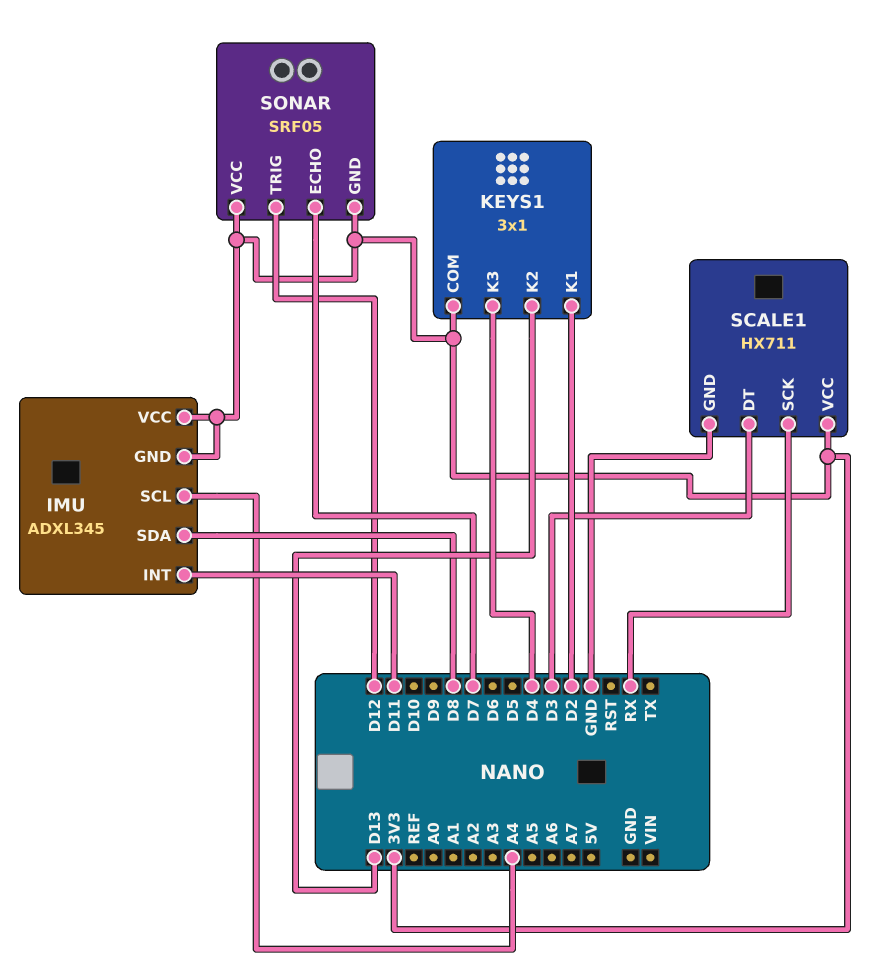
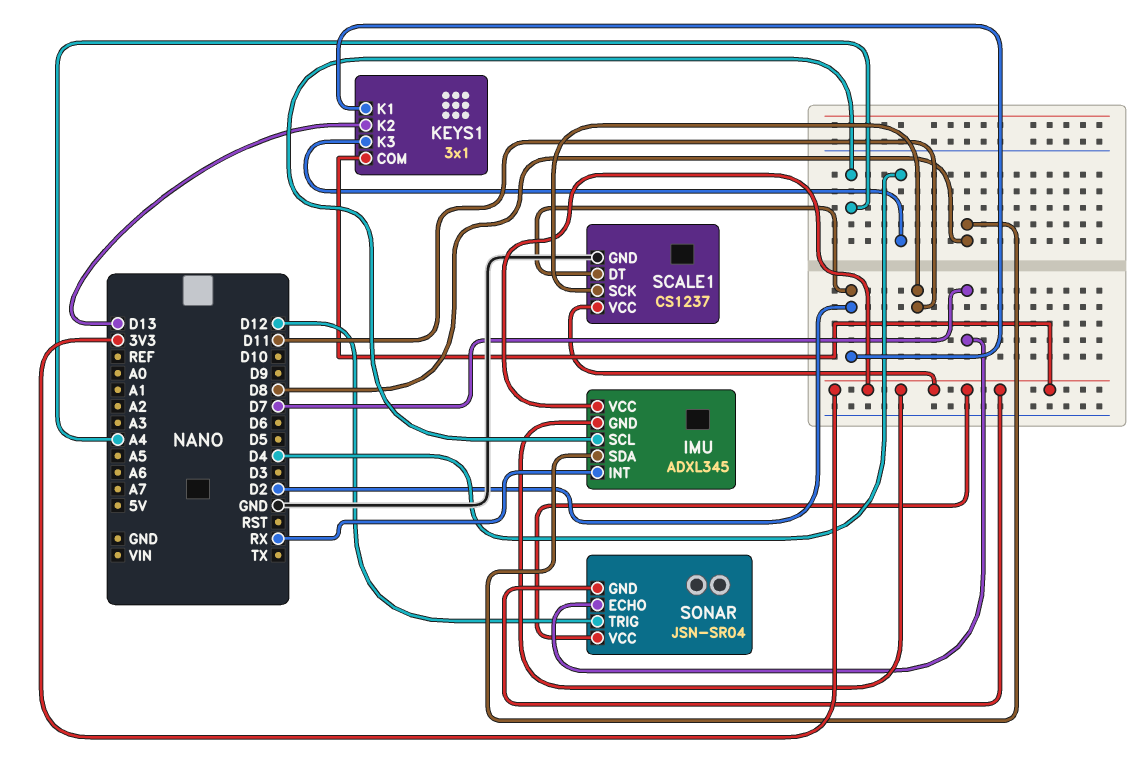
IMU pin INT: D11 -> RX
SCALE1: HX711 -> CS1237
SCALE1 pin DT: D3 -> D2
SCALE1 pin SCK: RX -> D11
SONAR: SRF05 -> JSN-SR04

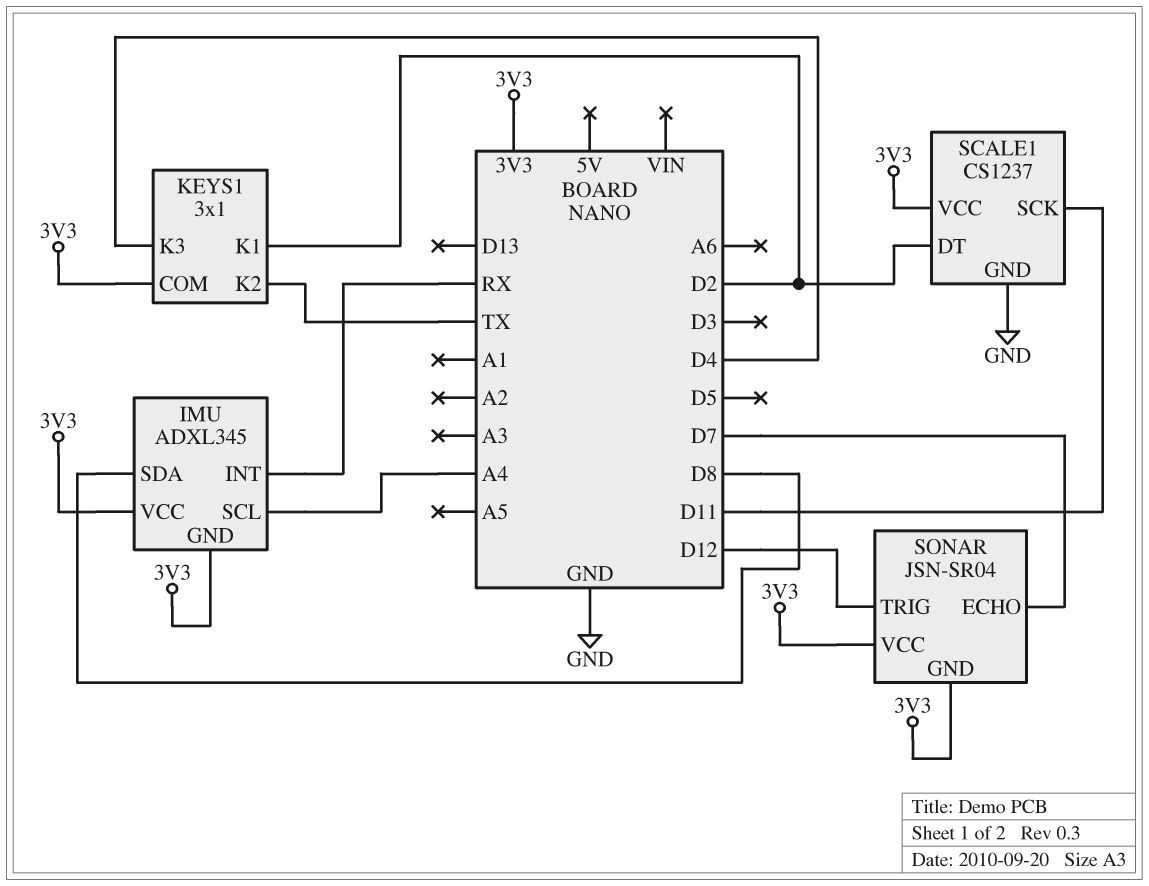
KEYS1 pin K2: D13 -> TX

